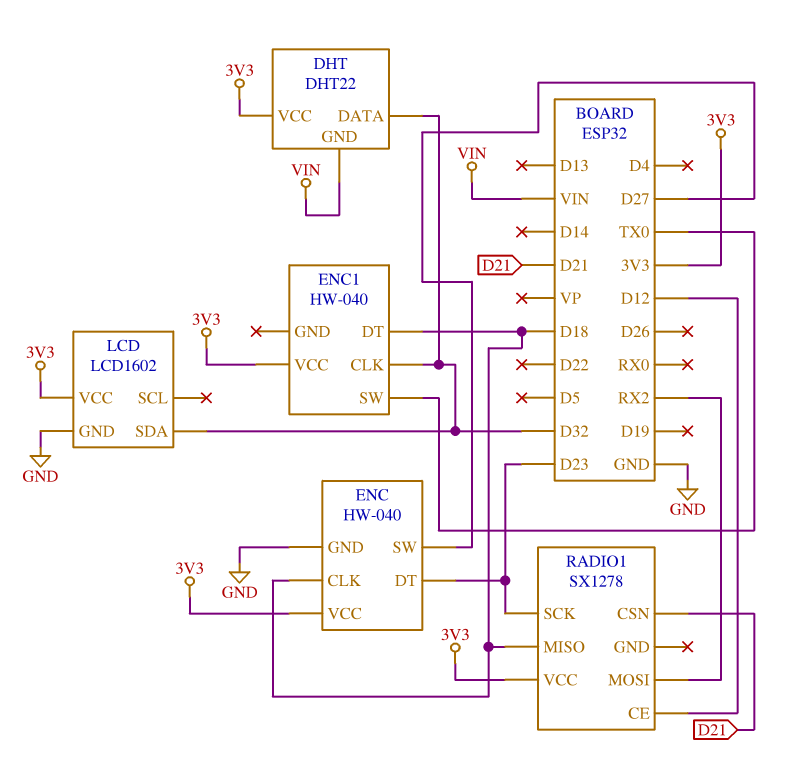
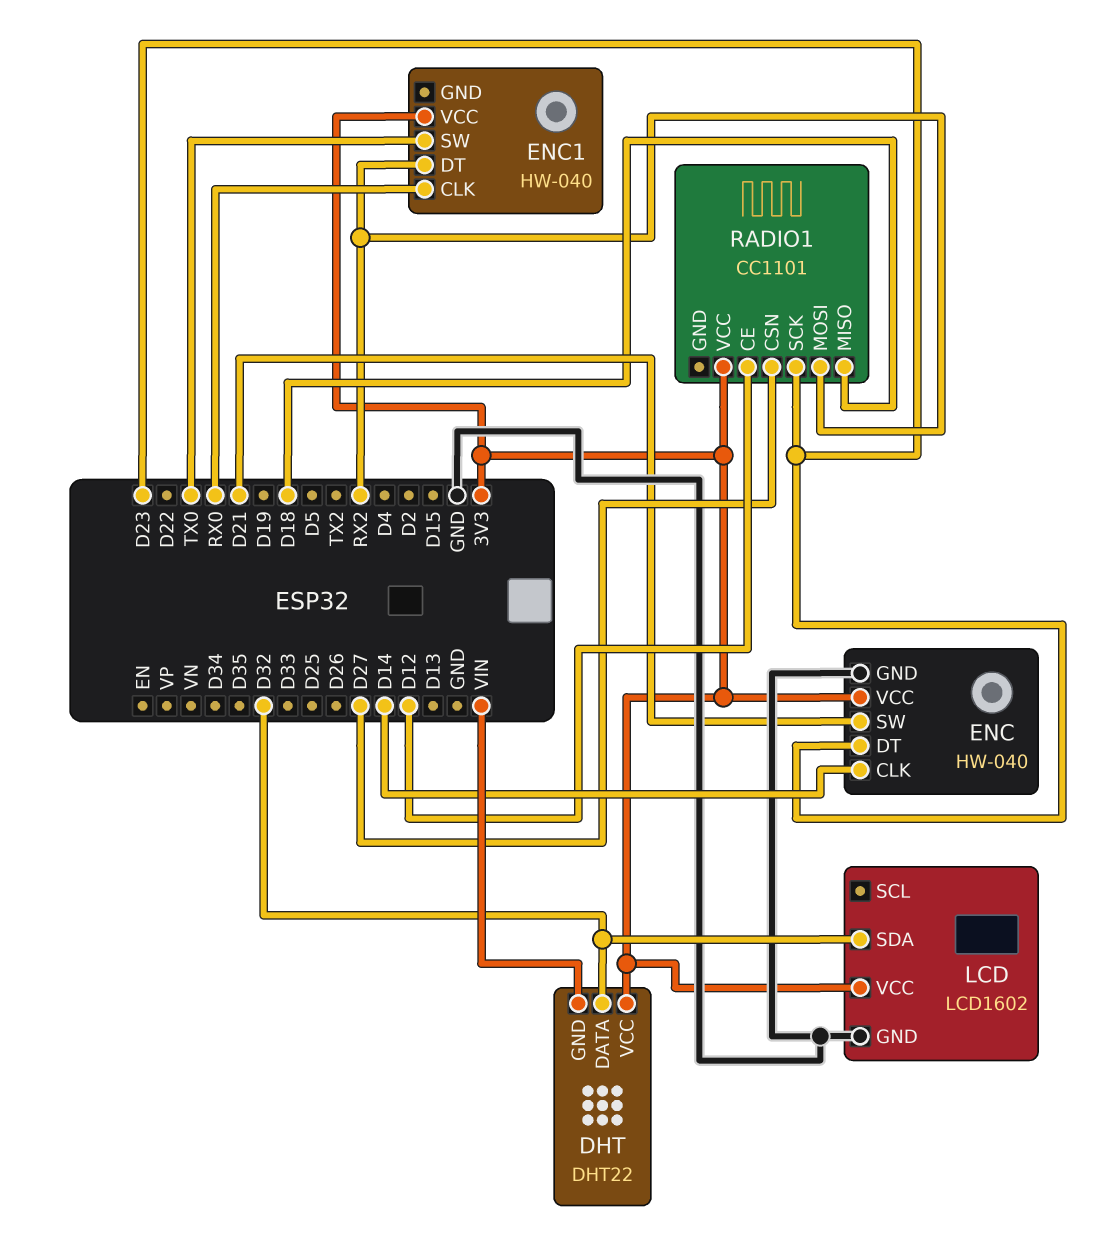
ENC pin CLK: D18 -> D14
ENC pin SW: D27 -> D21
ENC1 pin CLK: D32 -> RX0
ENC1 pin DT: D18 -> RX2
RADIO1: SX1278 -> CC1101
RADIO1 pin CSN: D21 -> D27

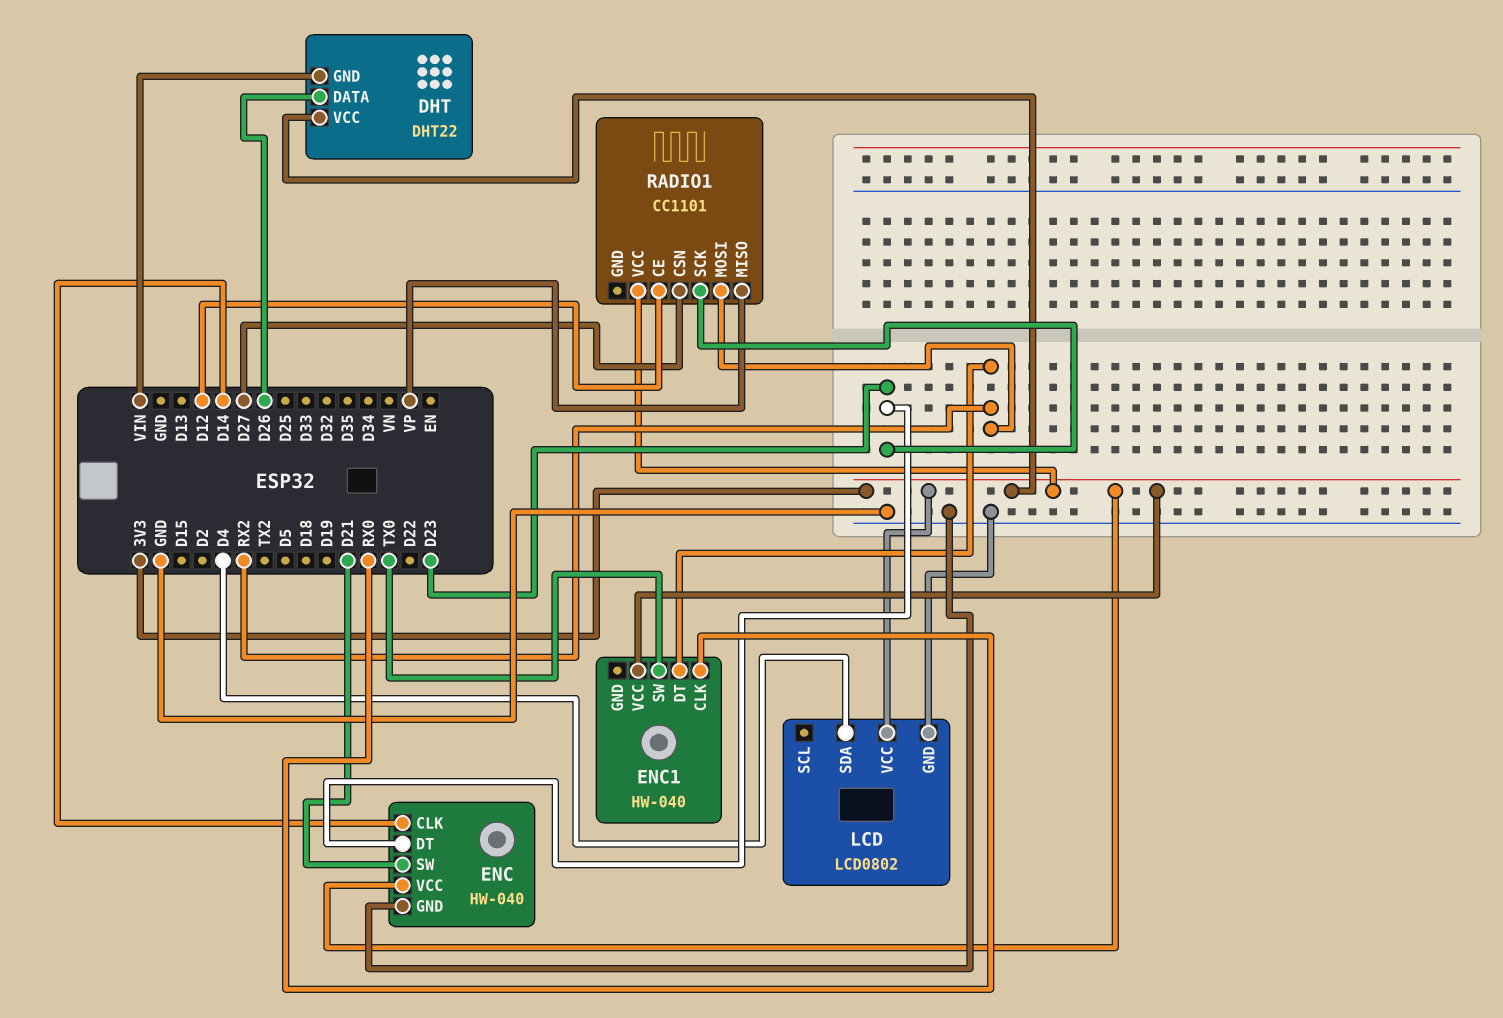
DHT pin DATA: D32 -> D26
LCD: LCD1602 -> LCD0802
LCD pin SDA: D32 -> D4
RADIO1 pin MISO: D18 -> VP

